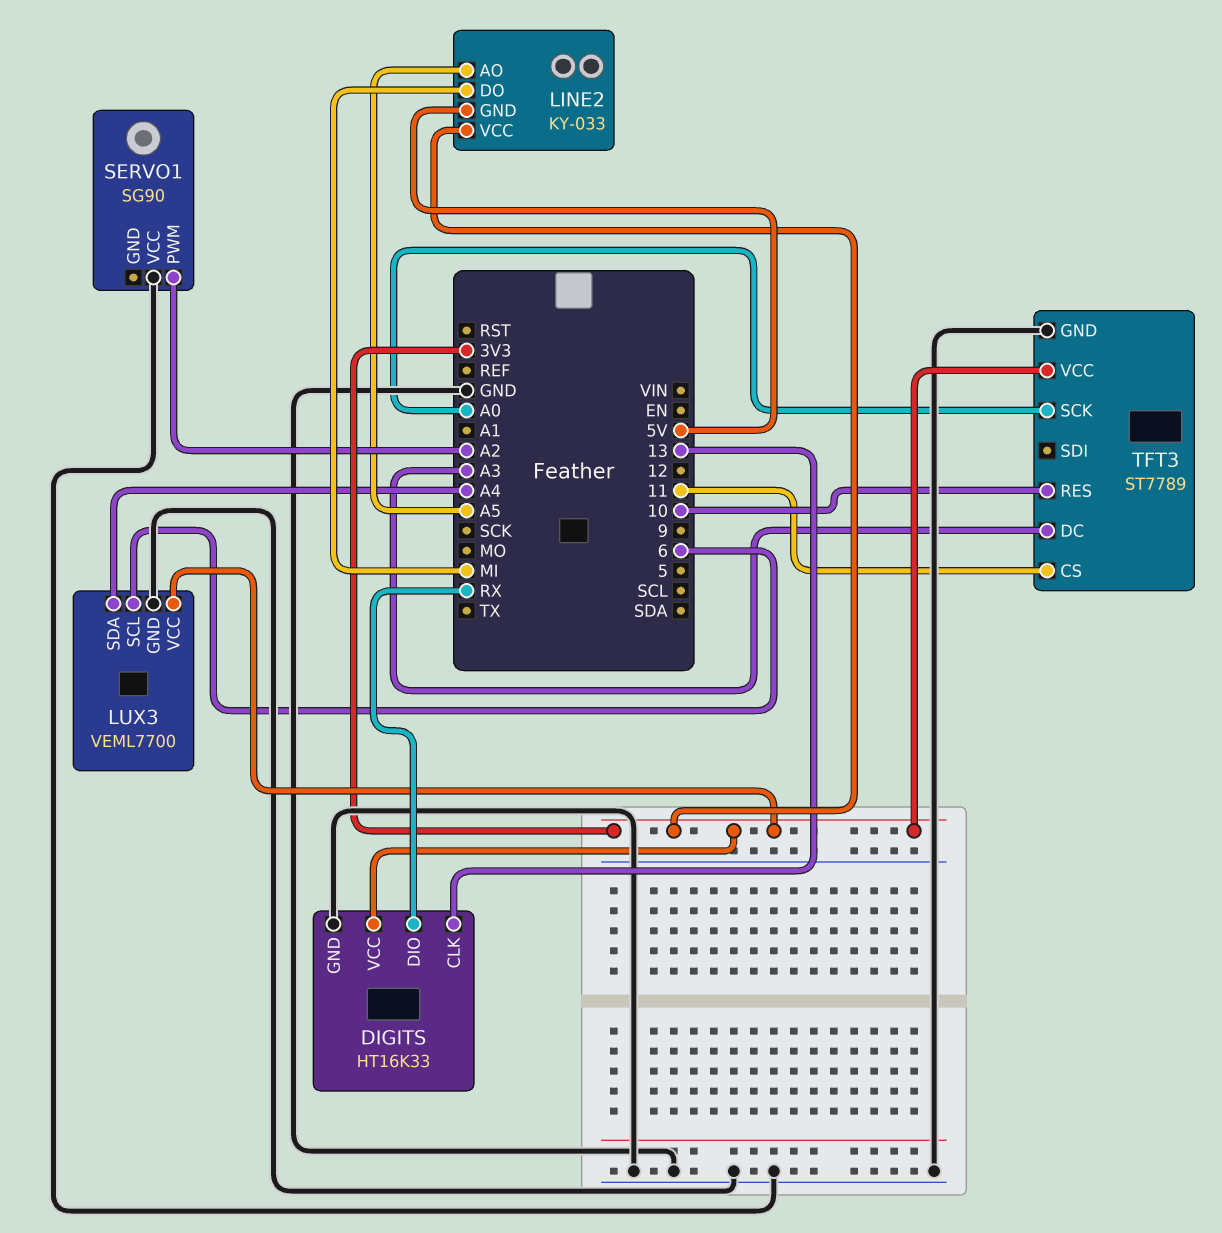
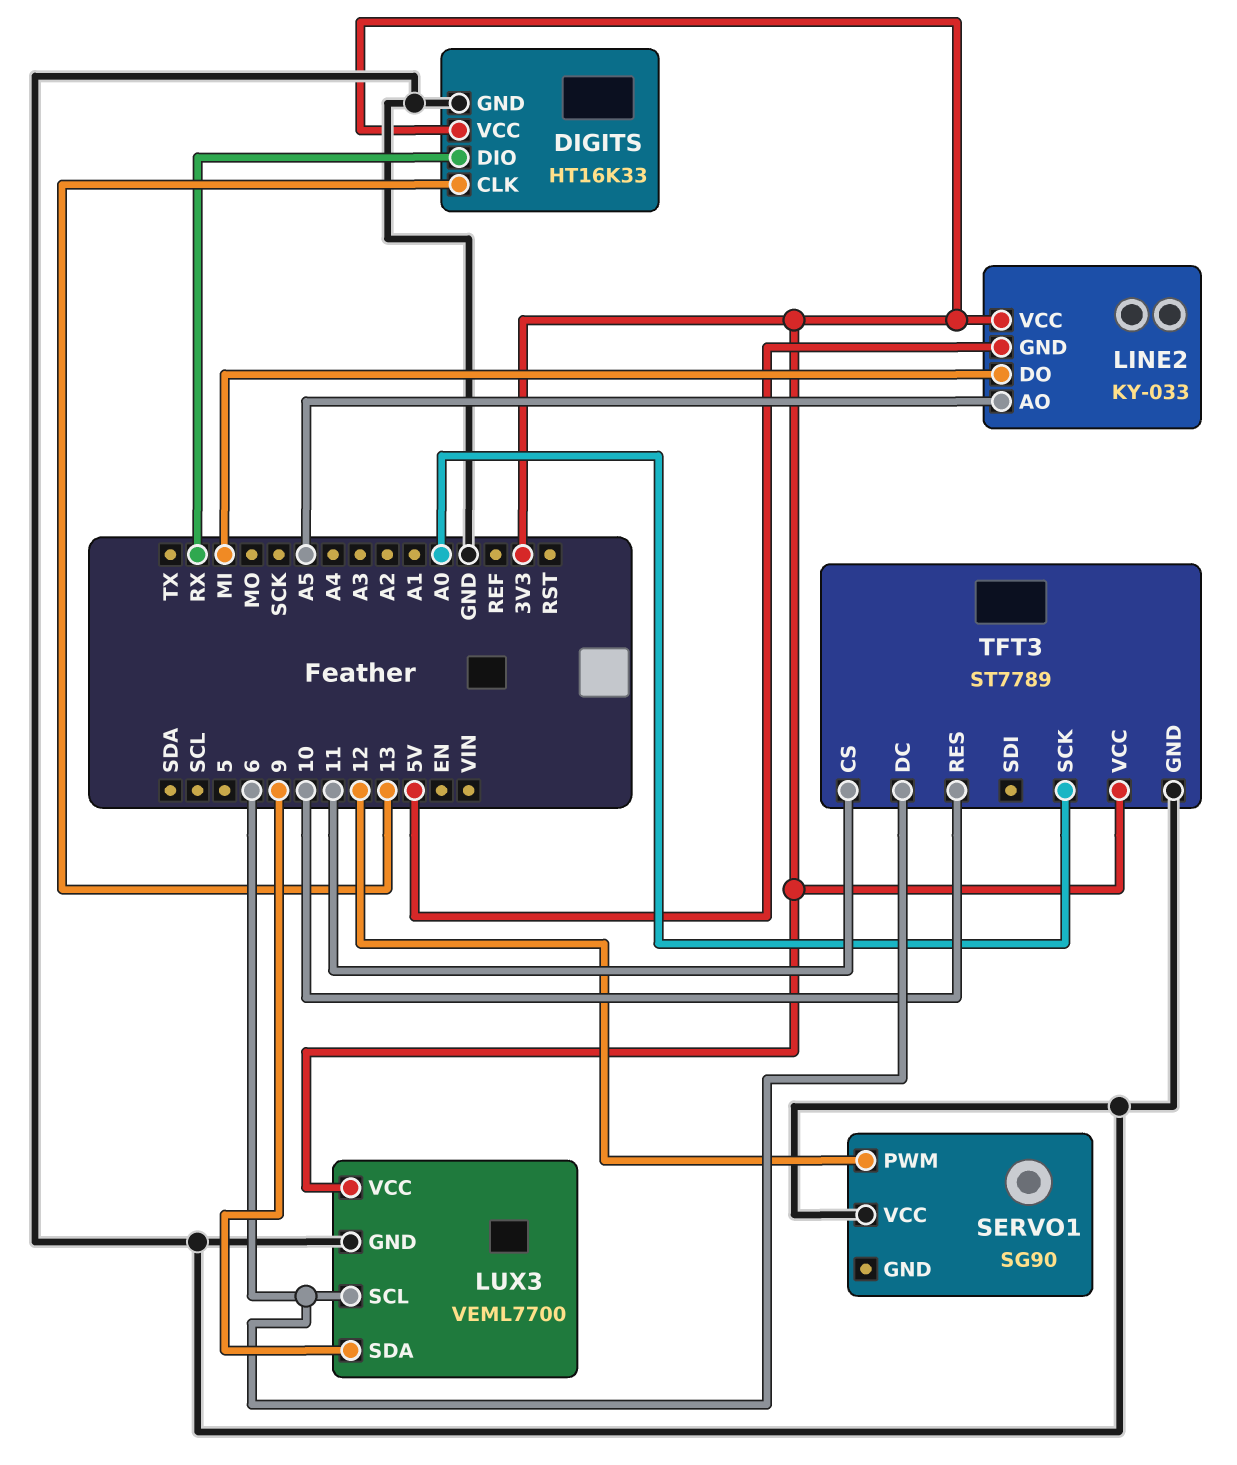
LUX3 pin SDA: A4 -> 9
SERVO1 pin PWM: A2 -> 12
TFT3 pin DC: A3 -> 6

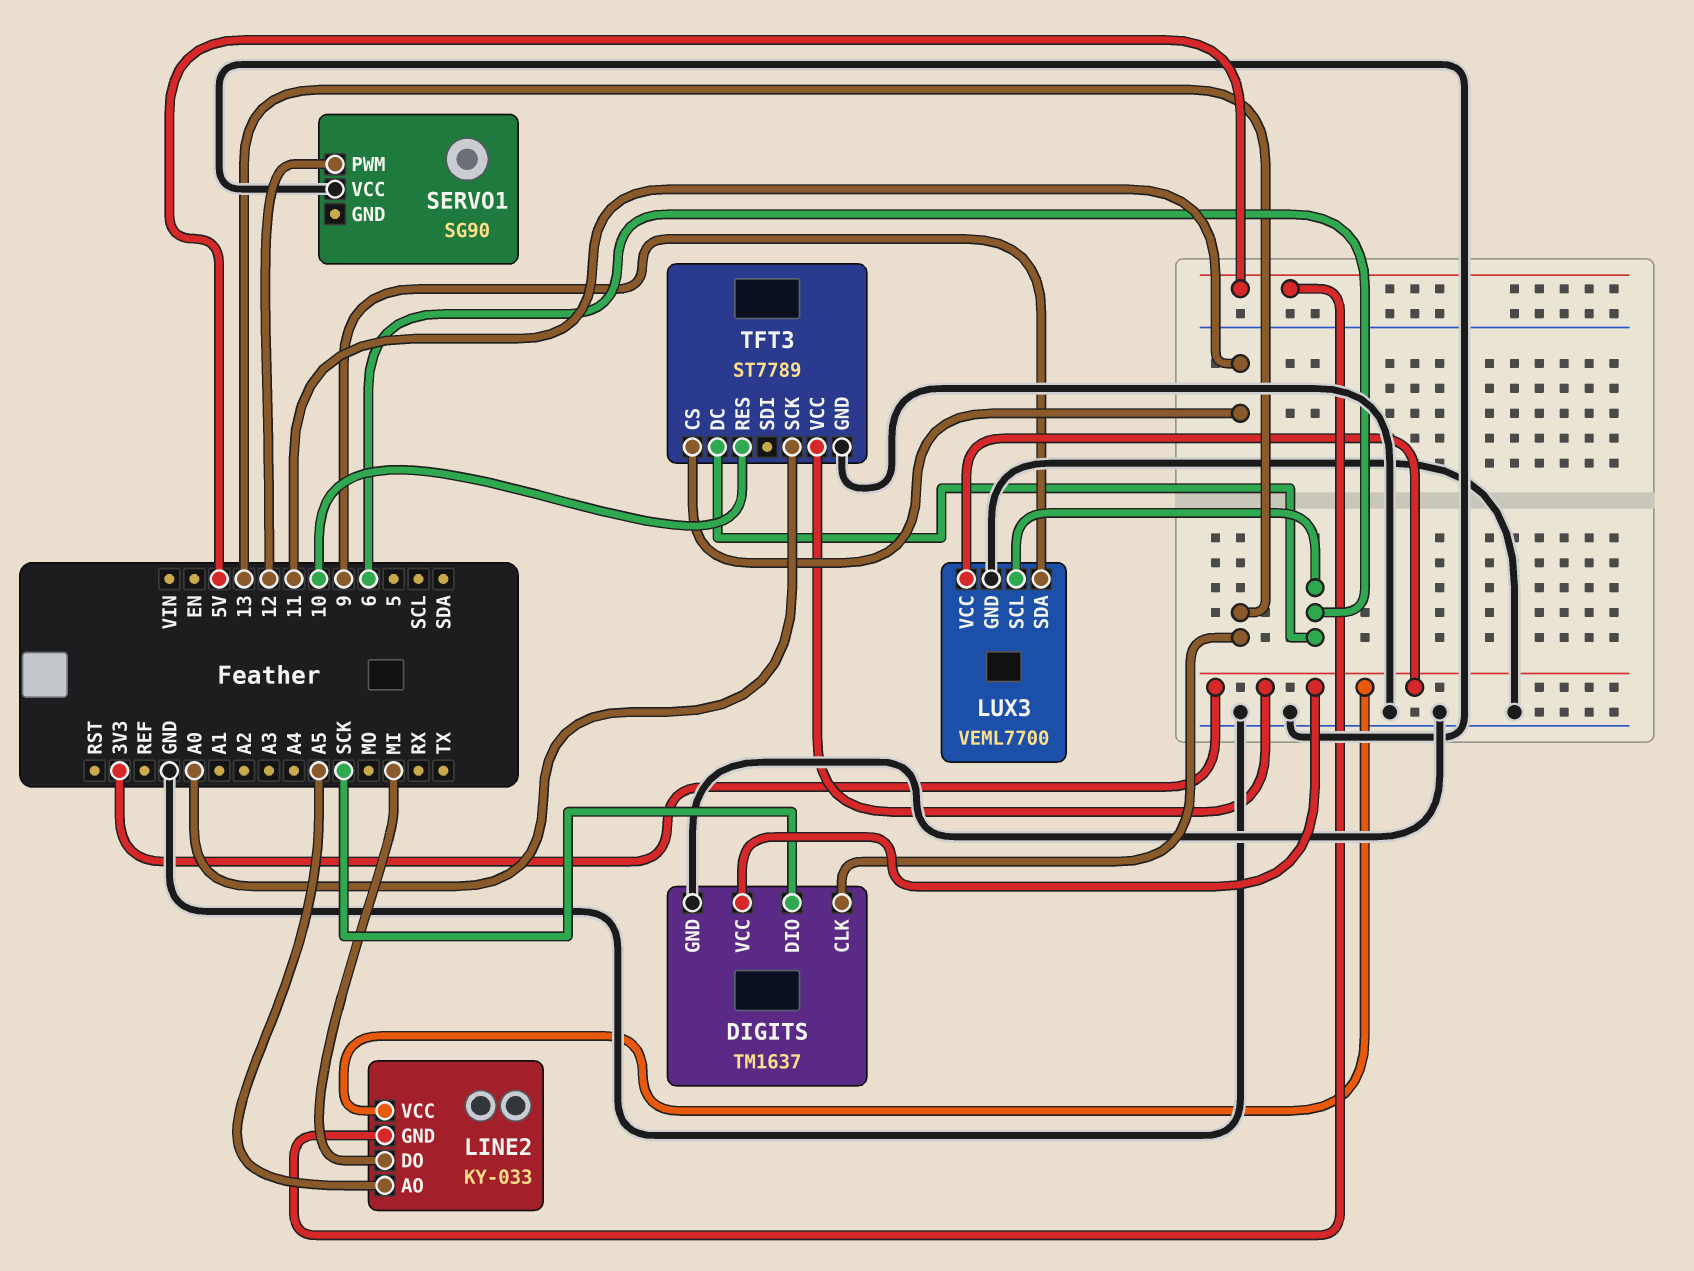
DIGITS: HT16K33 -> TM1637
DIGITS pin DIO: RX -> SCK

